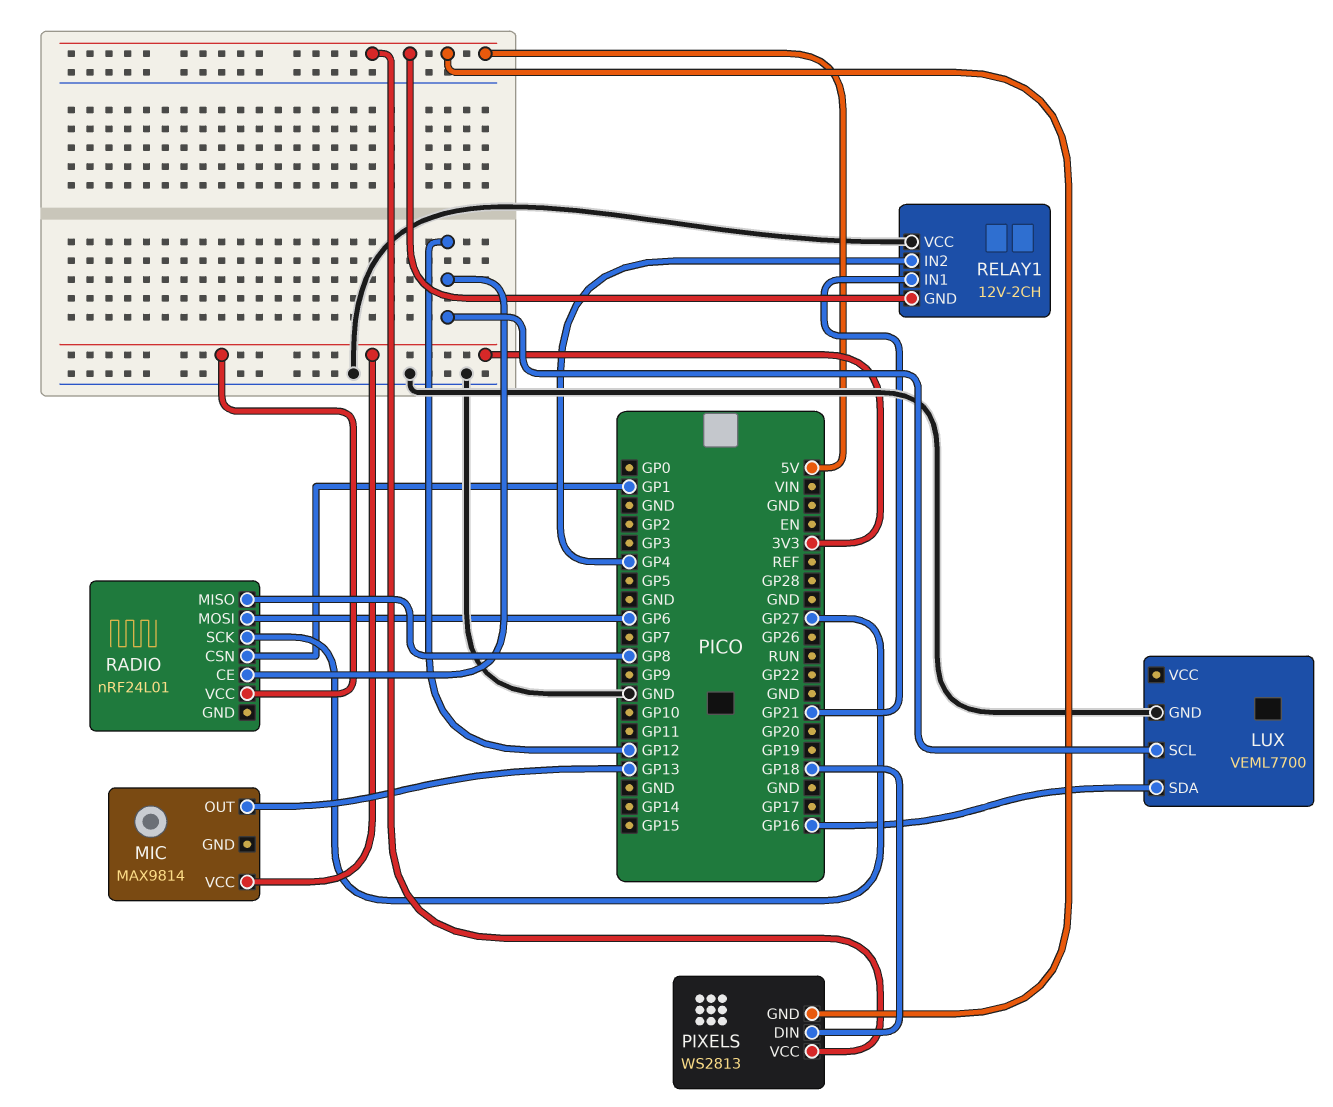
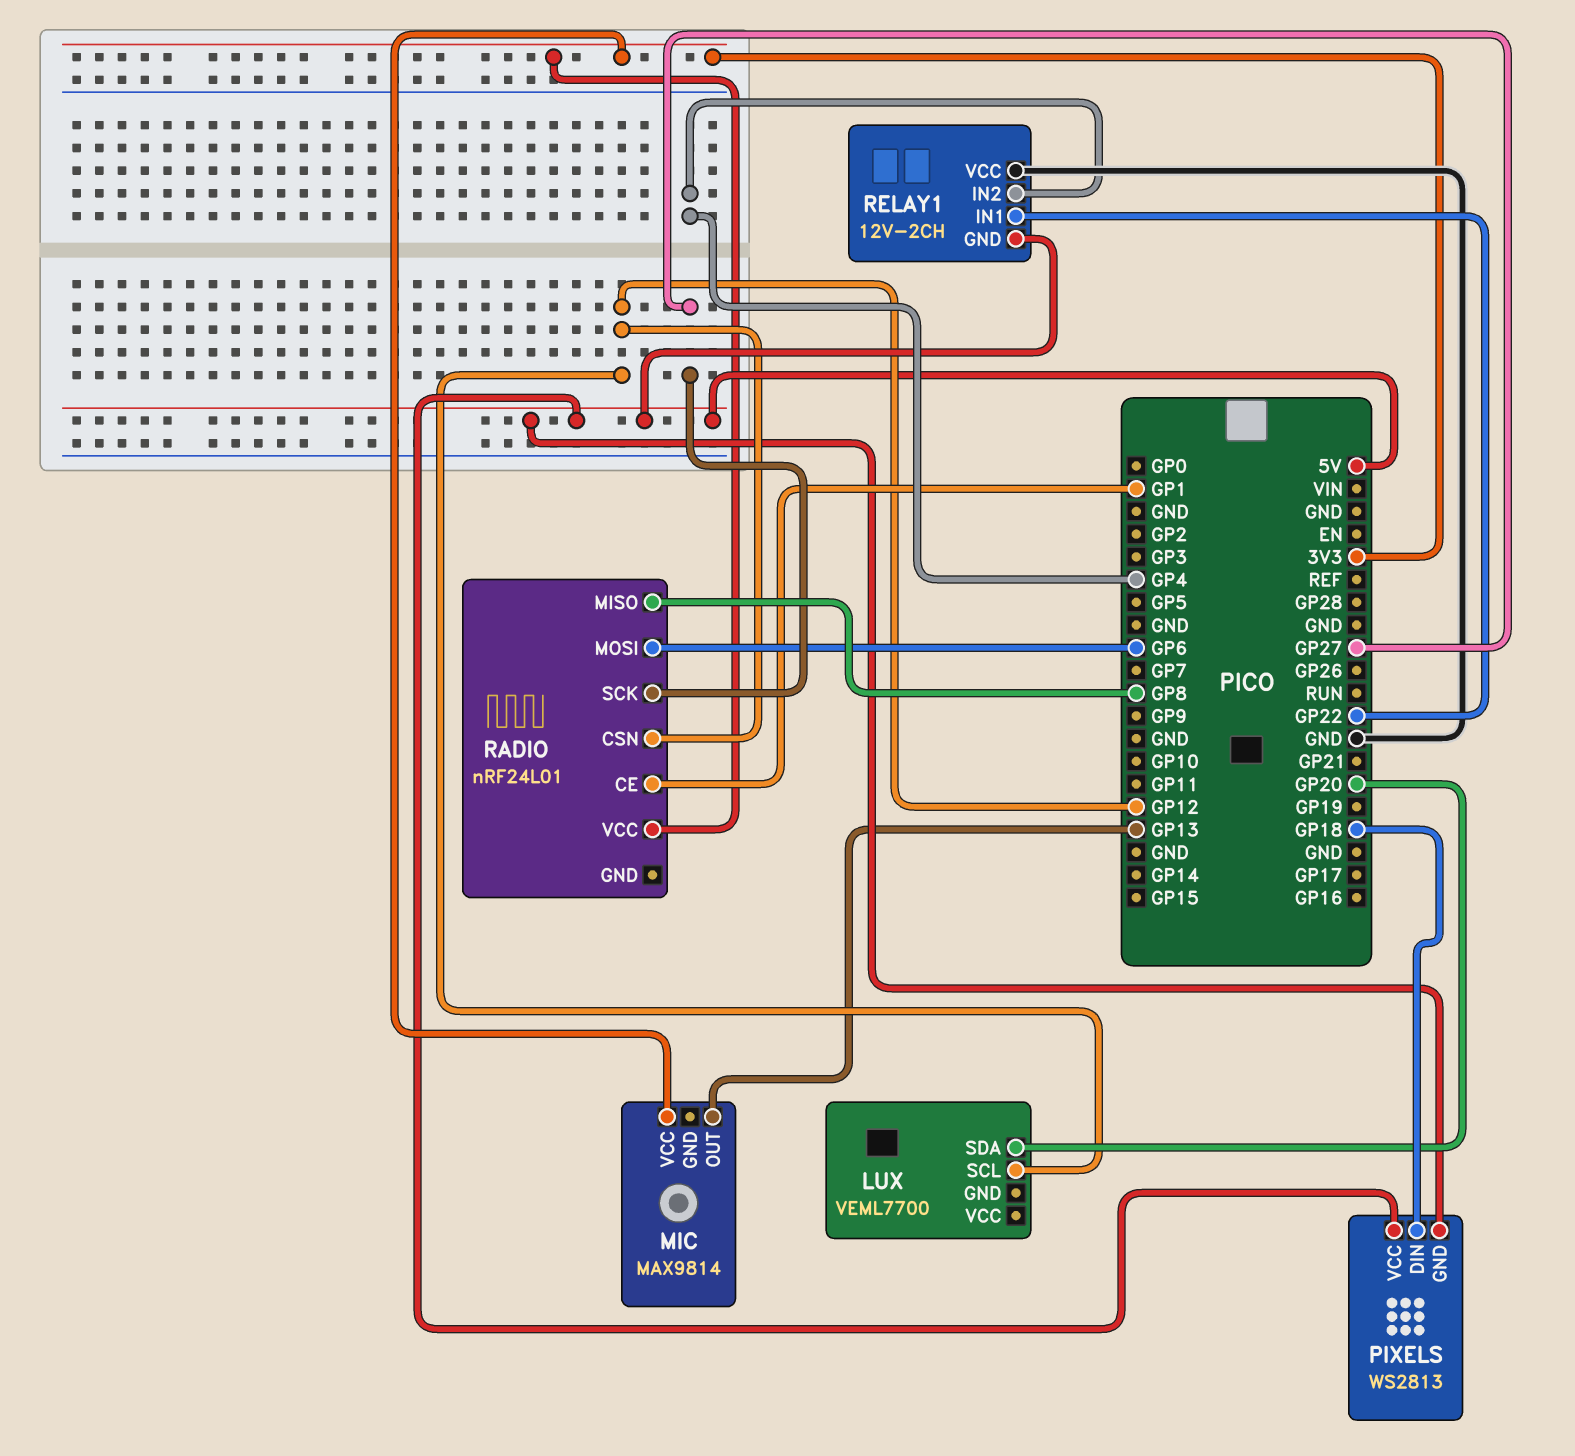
LUX pin GND: GND -> none
LUX pin SDA: GP16 -> GP20
RADIO pin CE: GP12 -> GP1
RADIO pin CSN: GP1 -> GP12
RELAY1 pin IN1: GP21 -> GP22

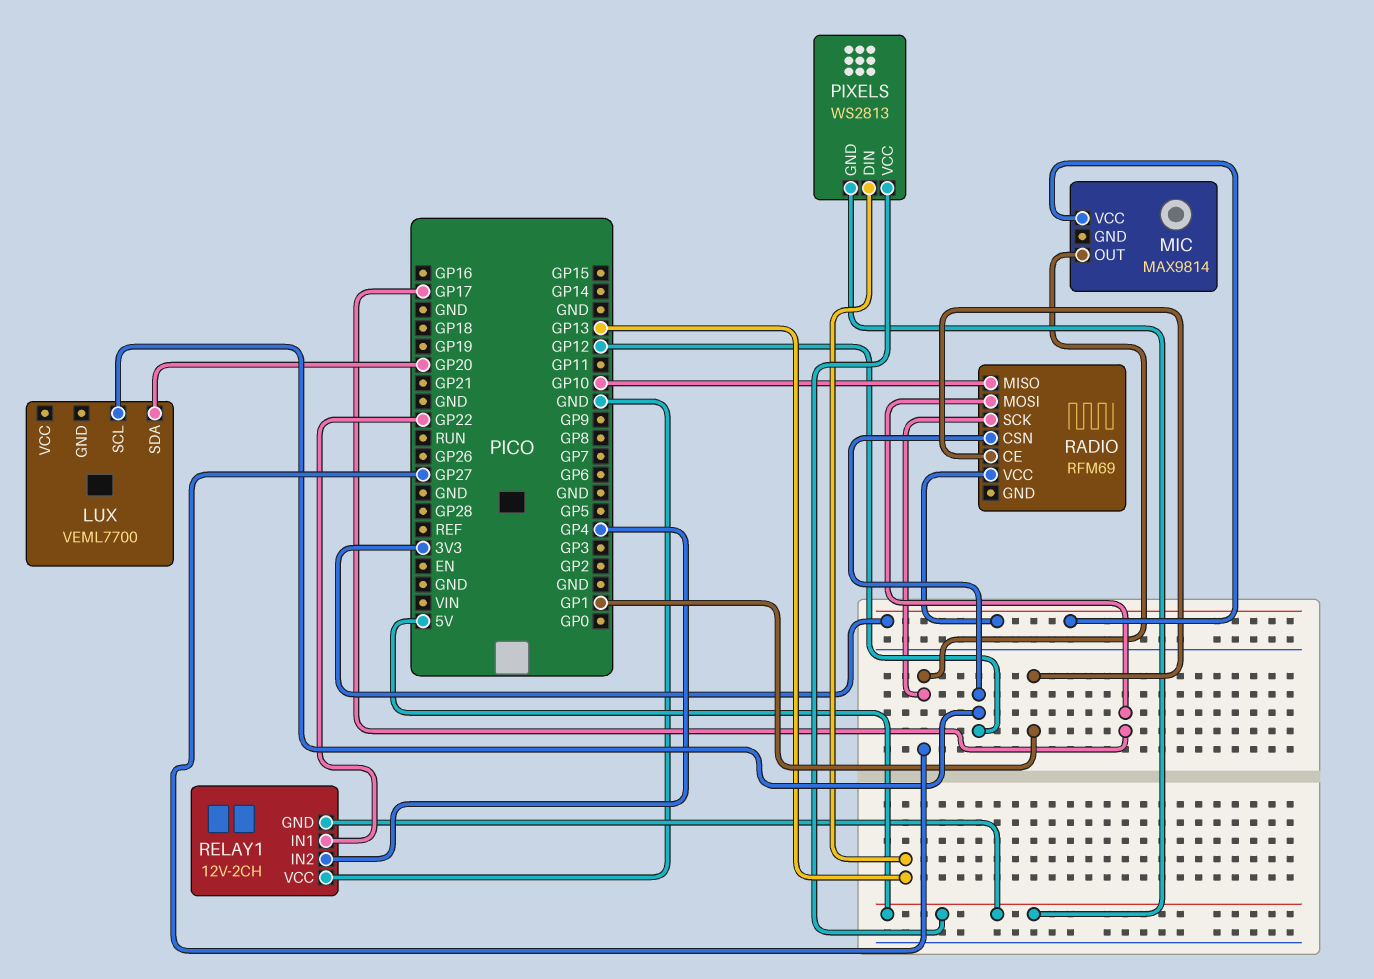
MIC pin OUT: GP13 -> GP27
PIXELS pin DIN: GP18 -> GP13
RADIO: nRF24L01 -> RFM69
RADIO pin MISO: GP8 -> GP10
RADIO pin MOSI: GP6 -> GP17

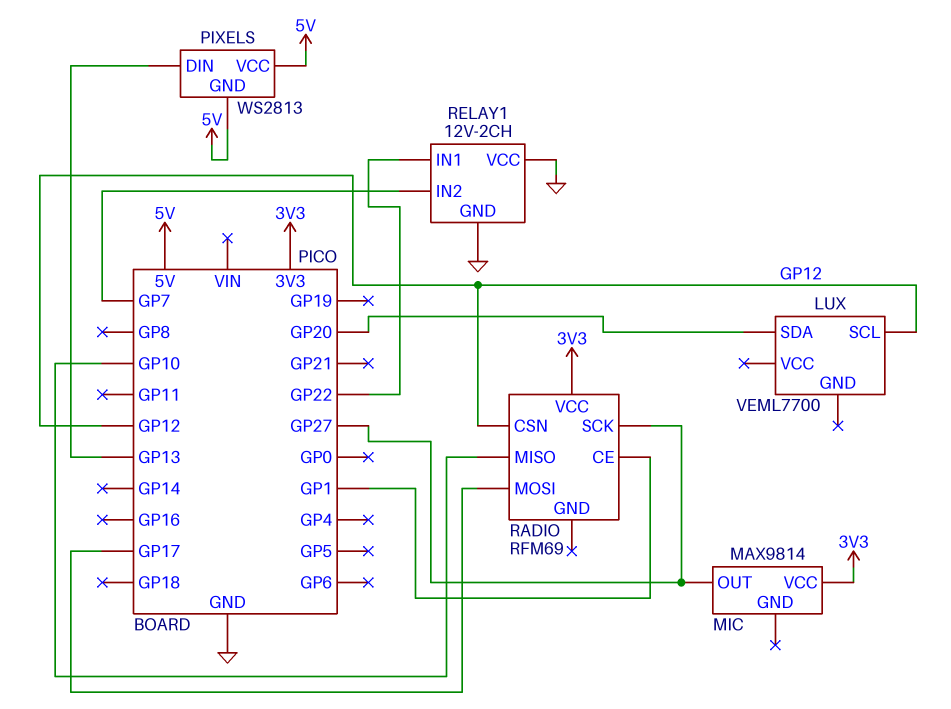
RELAY1 pin GND: 5V -> GND
RELAY1 pin IN2: GP4 -> GP7

